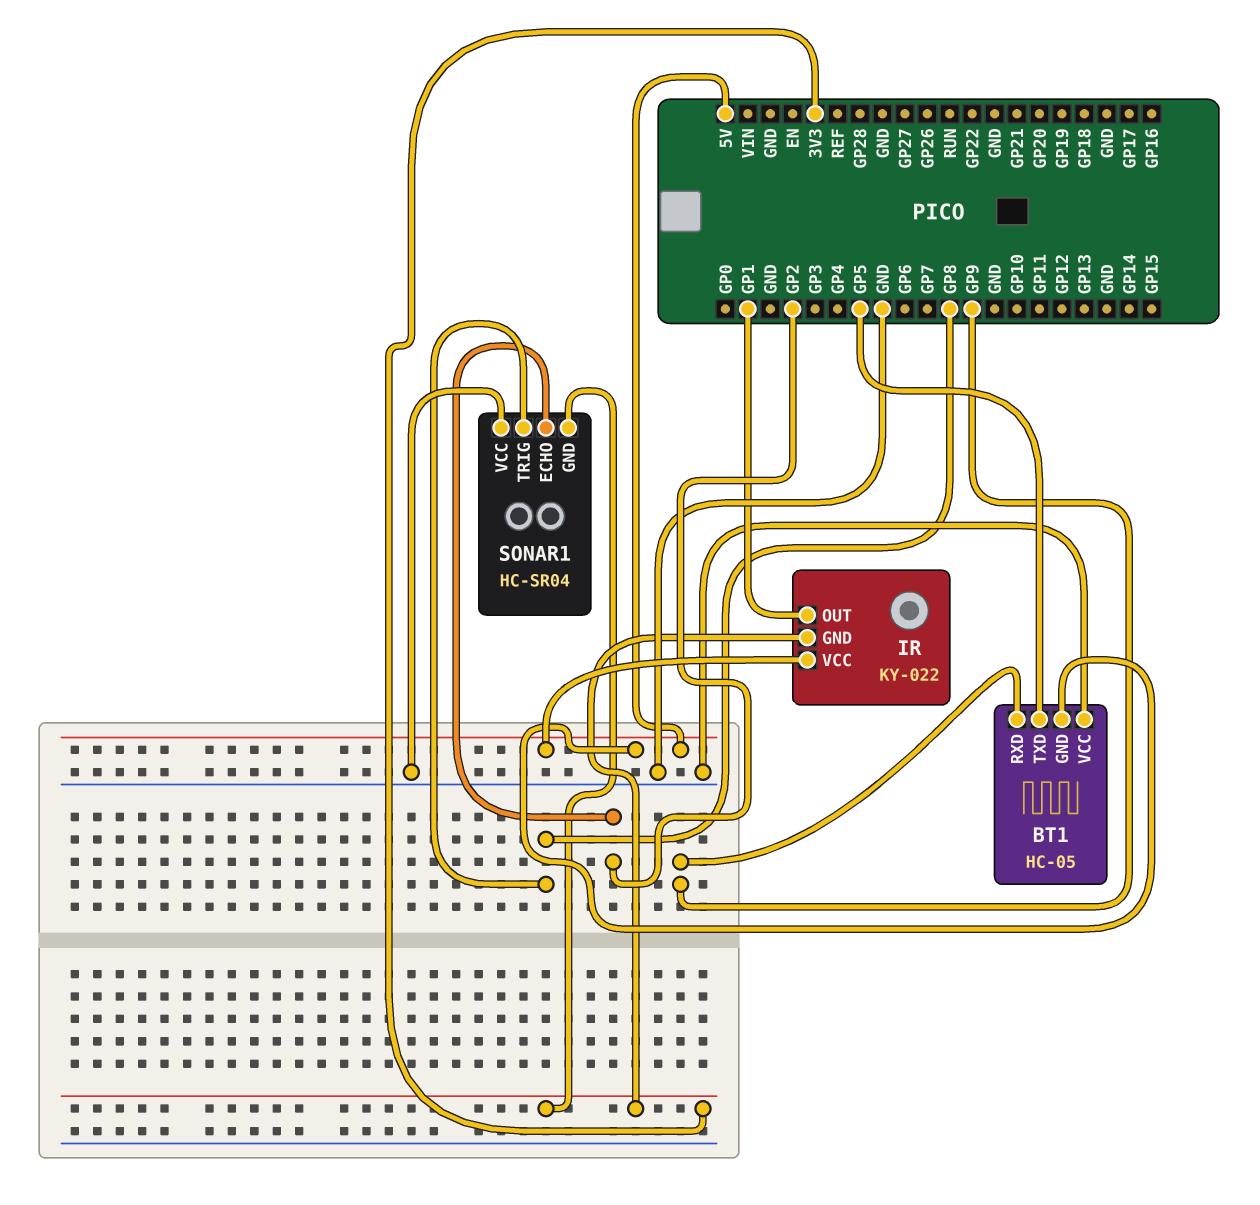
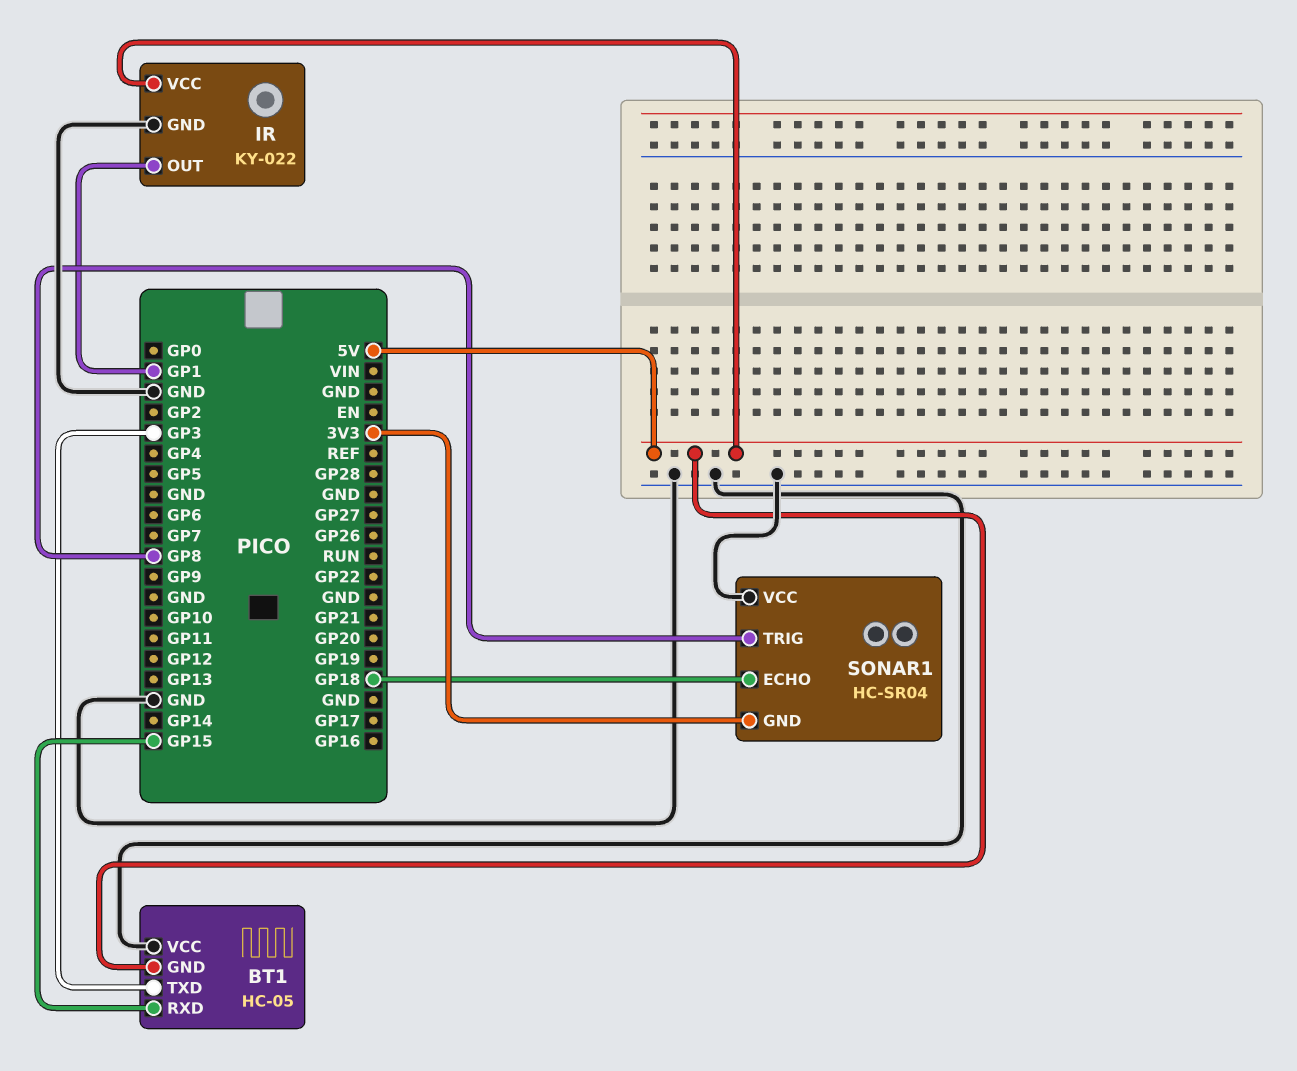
BT1 pin RXD: GP9 -> GP15
BT1 pin TXD: GP5 -> GP3
IR pin GND: 3V3 -> GND
SONAR1 pin ECHO: GP2 -> GP18

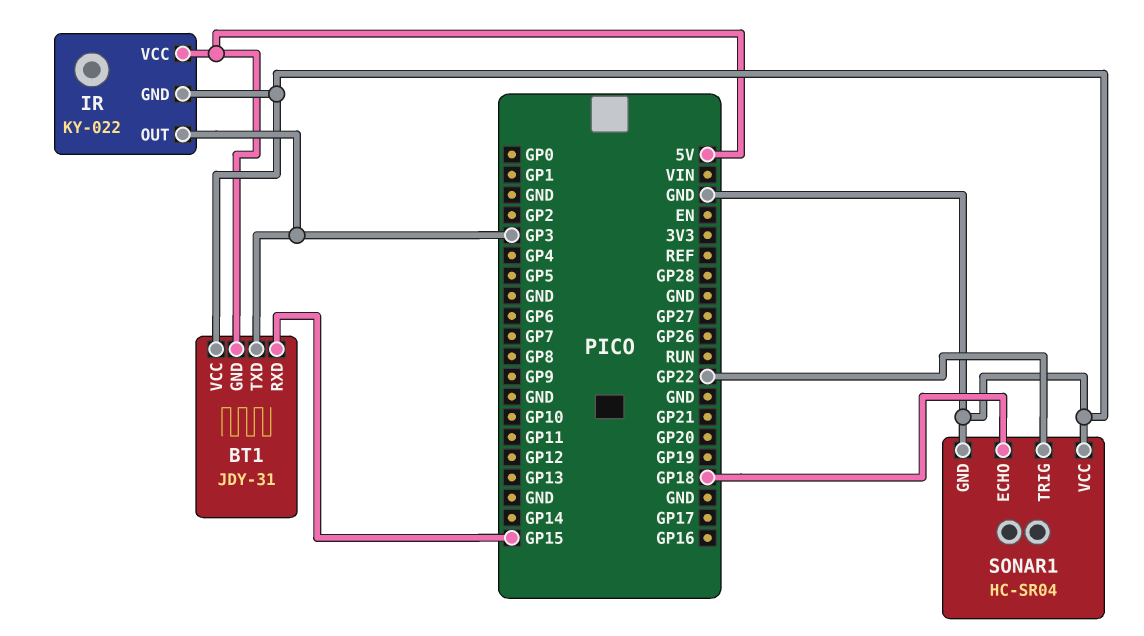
BT1: HC-05 -> JDY-31
IR pin OUT: GP1 -> GP3
SONAR1 pin GND: 3V3 -> GND
SONAR1 pin TRIG: GP8 -> GP22

